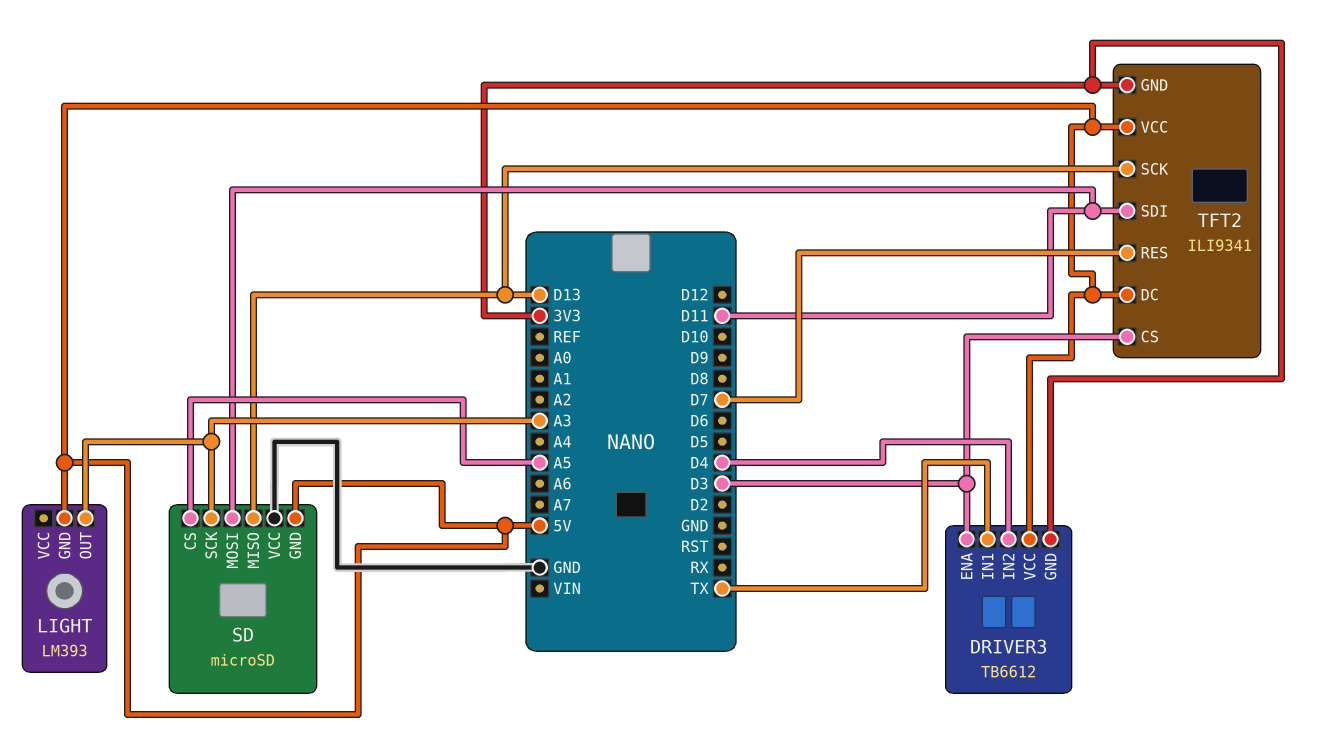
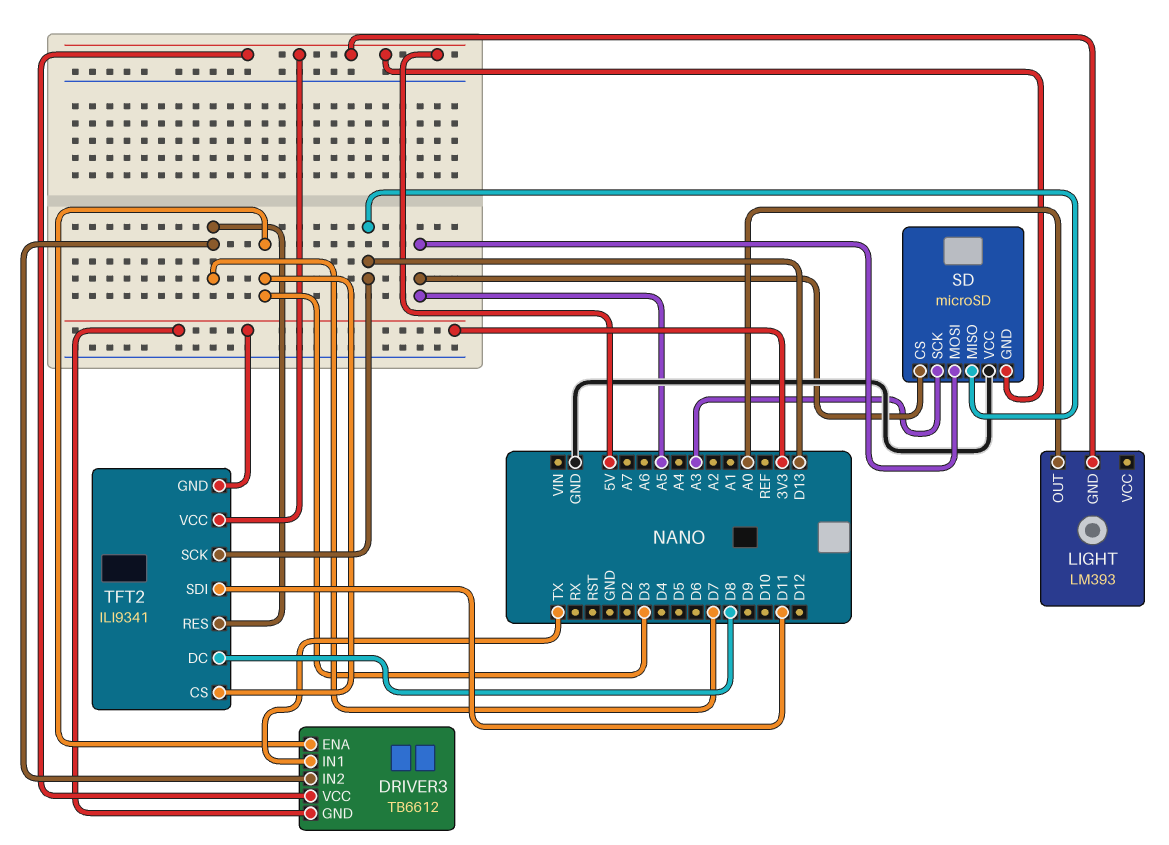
DRIVER3 pin IN2: D4 -> D7
LIGHT pin OUT: A3 -> A0
SD pin MOSI: D11 -> A5
TFT2 pin DC: 5V -> D8

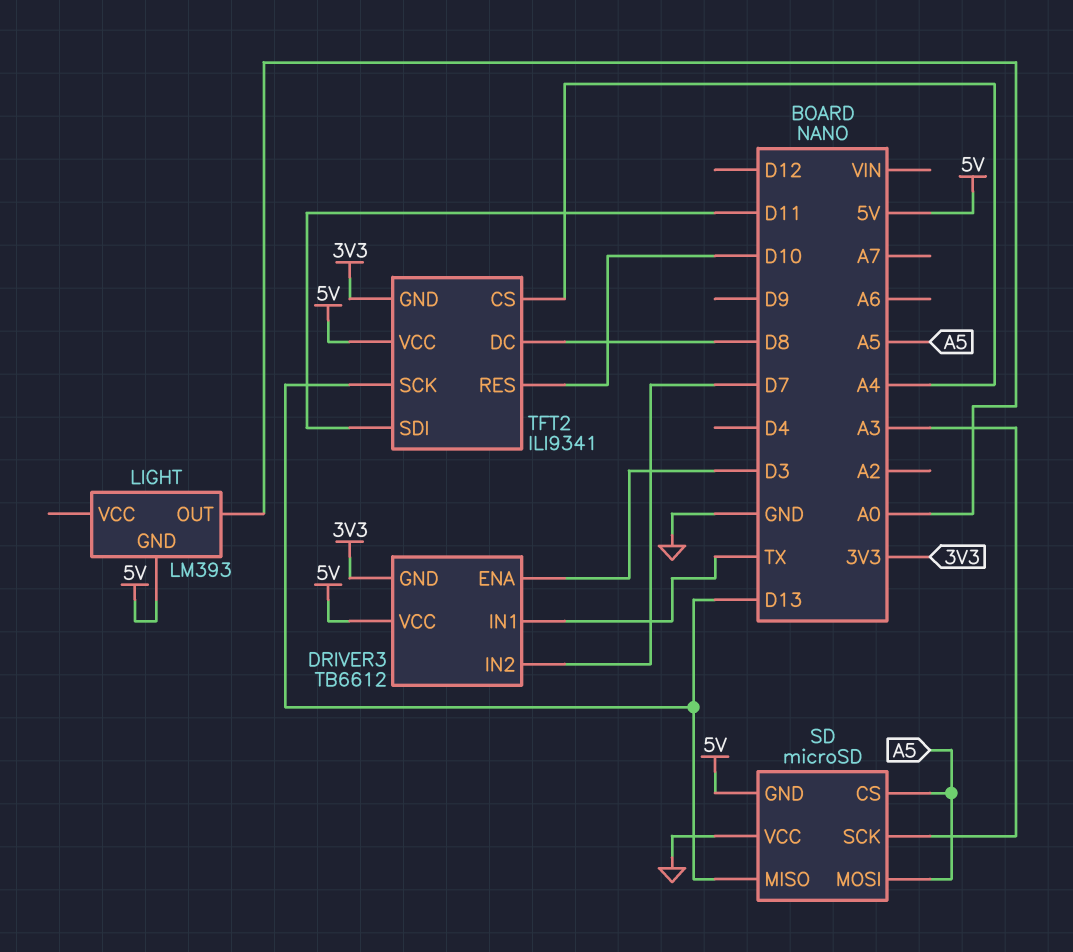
TFT2 pin CS: D3 -> A4
TFT2 pin RES: D7 -> D10

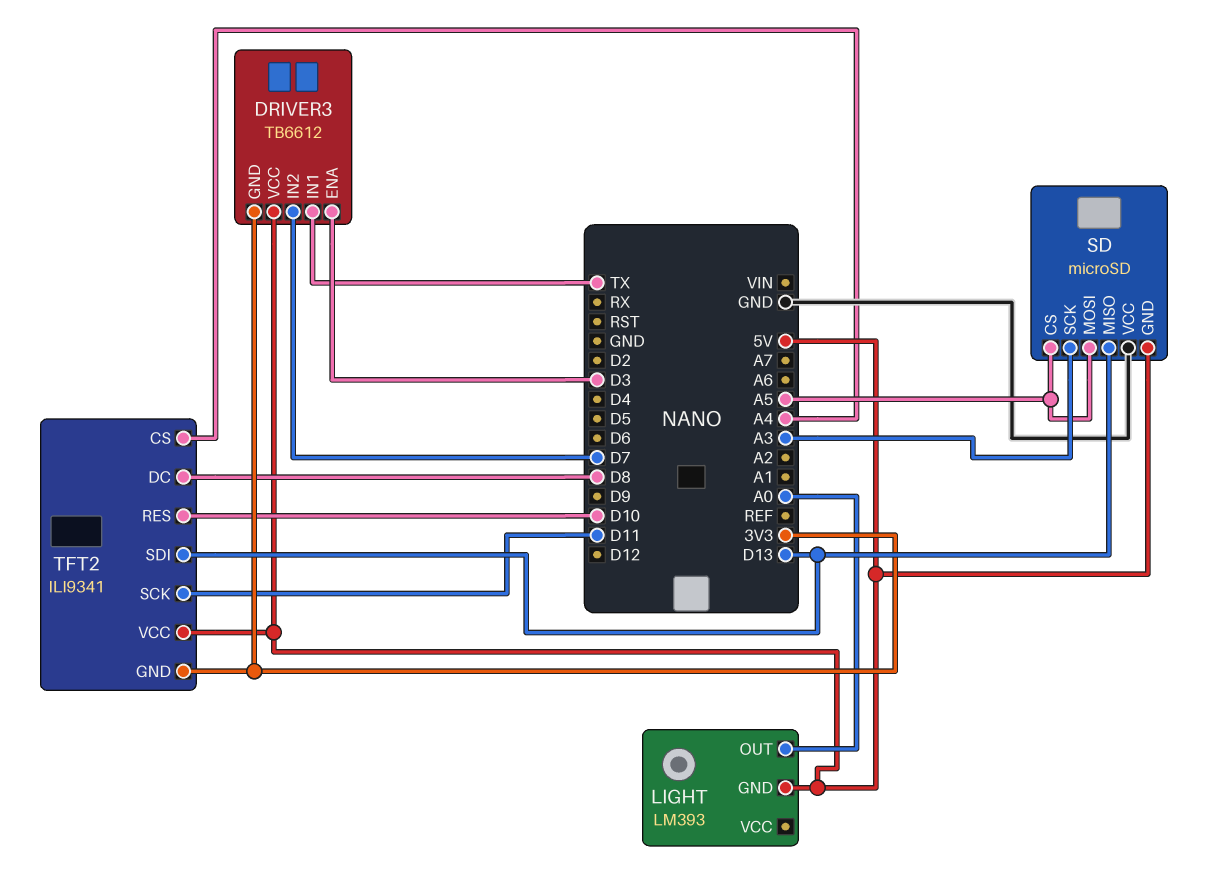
TFT2 pin SCK: D13 -> D11
TFT2 pin SDI: D11 -> D13

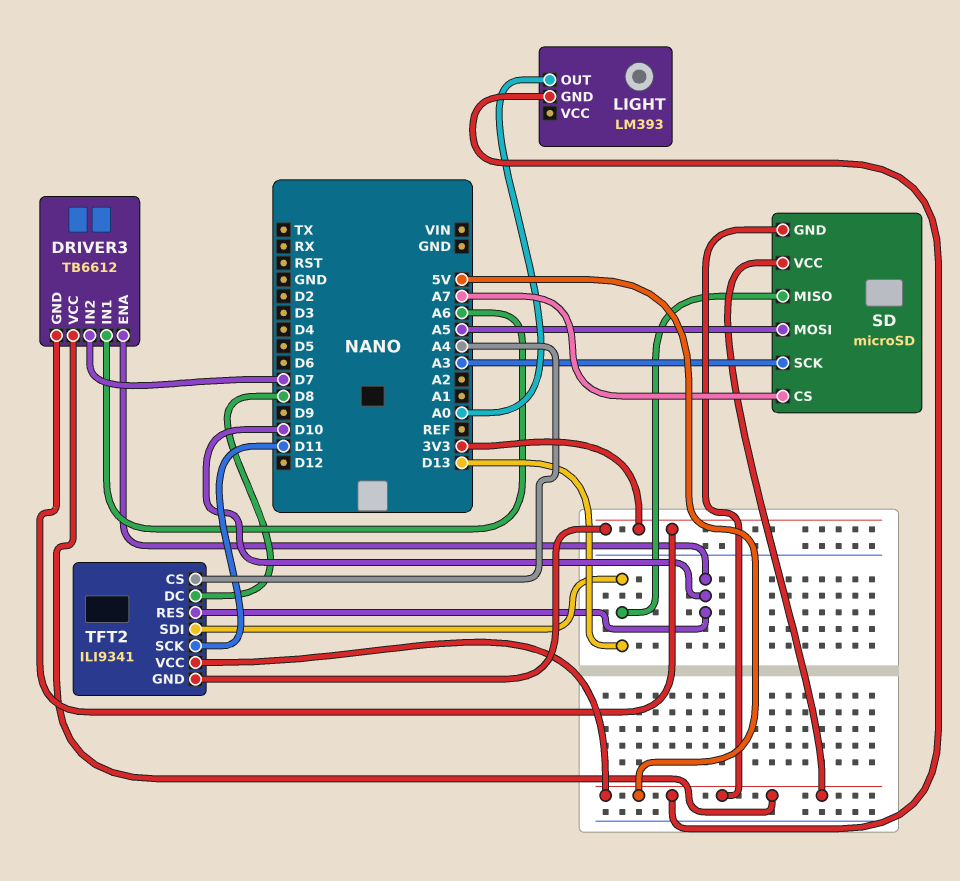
DRIVER3 pin ENA: D3 -> D10
DRIVER3 pin IN1: TX -> A6
SD pin CS: A5 -> A7
SD pin VCC: GND -> 5V

